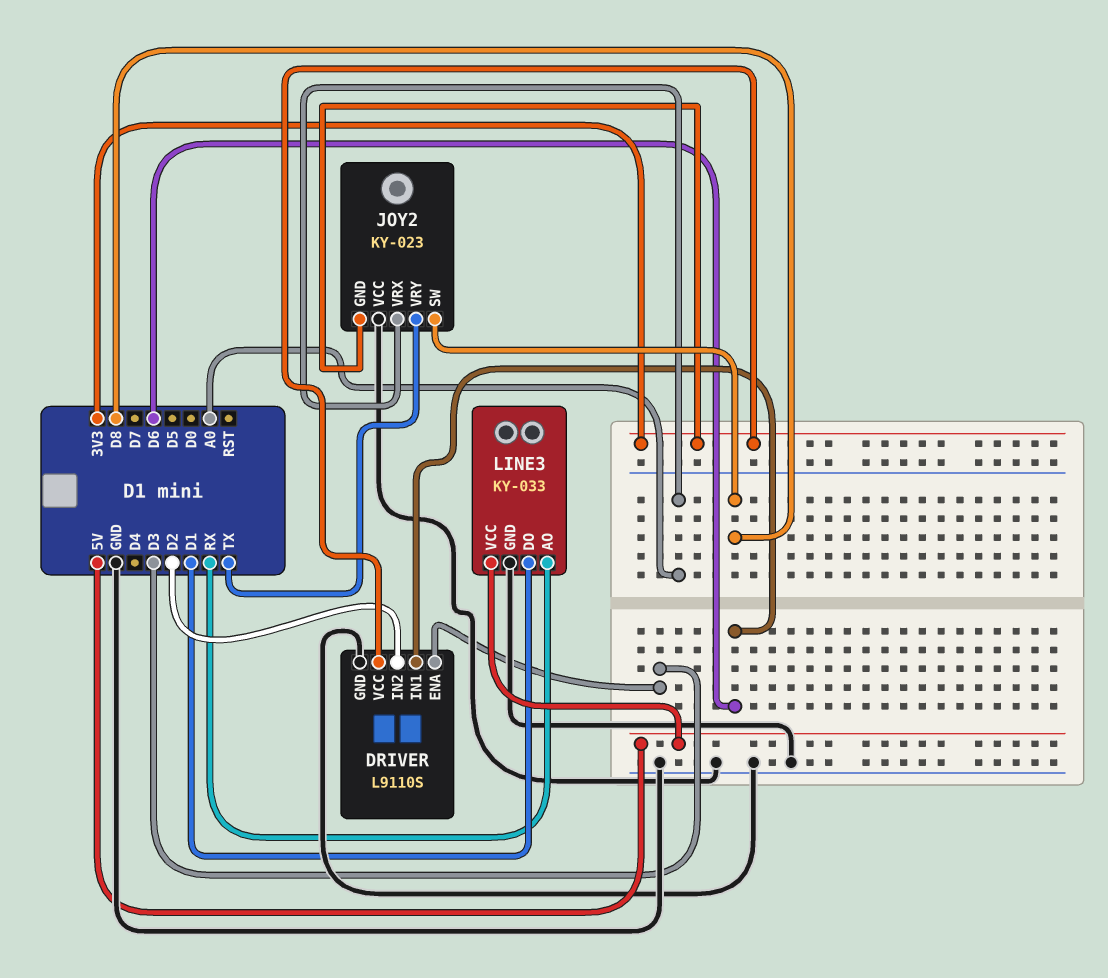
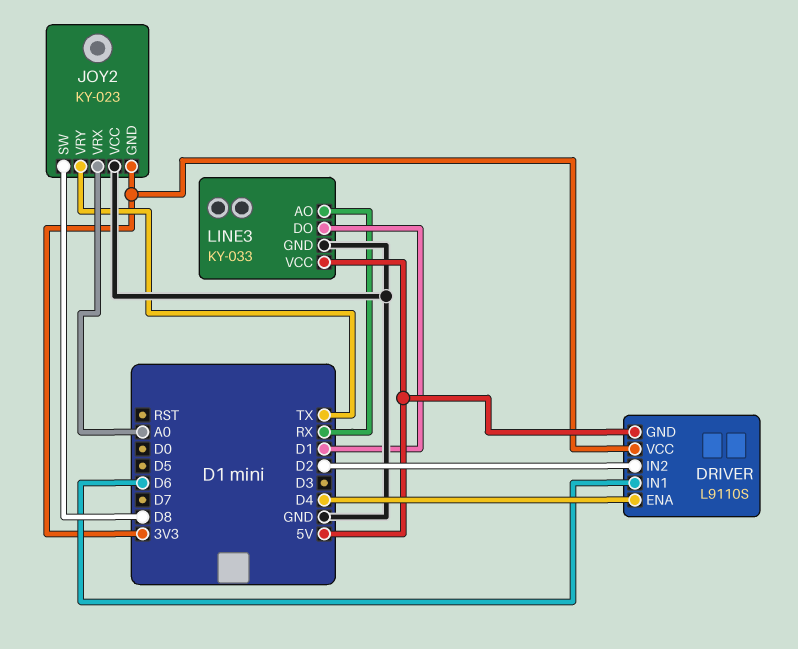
DRIVER pin ENA: D3 -> D4
DRIVER pin GND: GND -> 5V

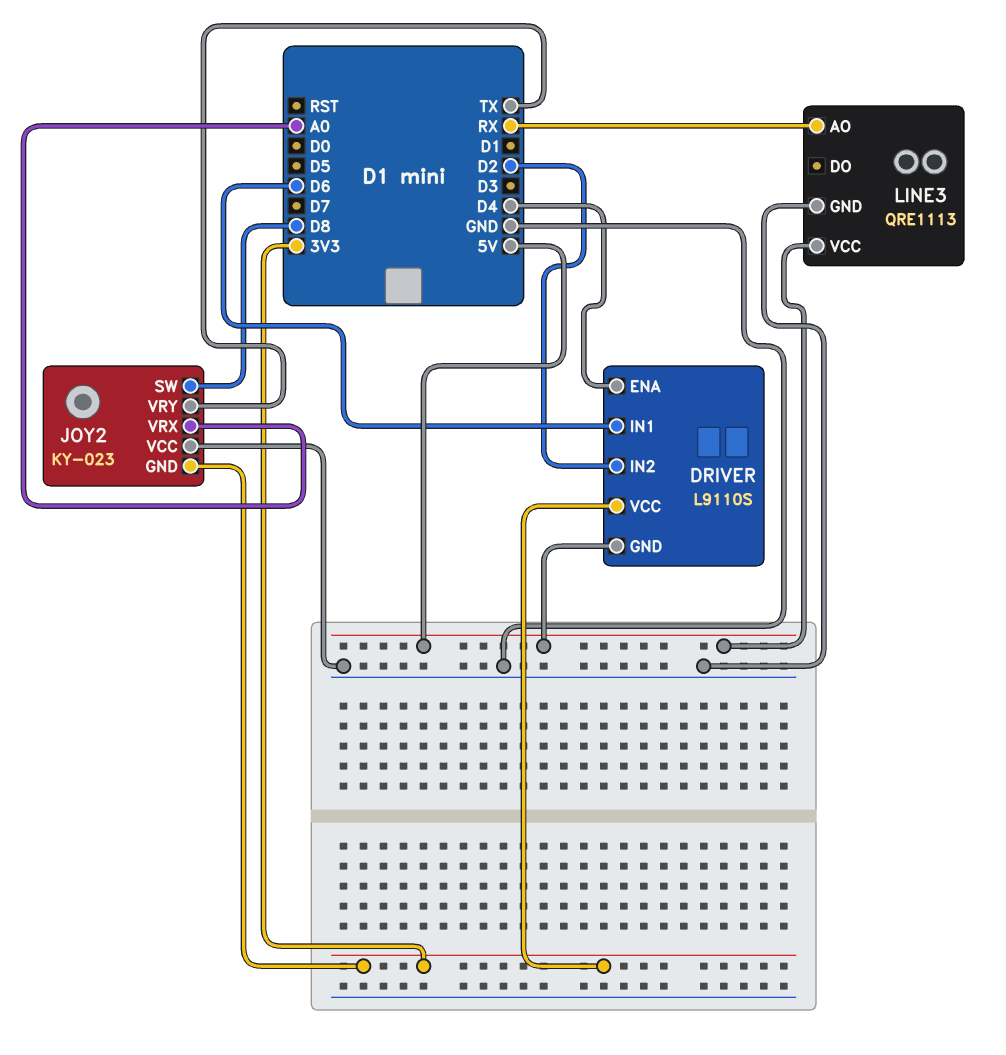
LINE3: KY-033 -> QRE1113
LINE3 pin DO: D1 -> none

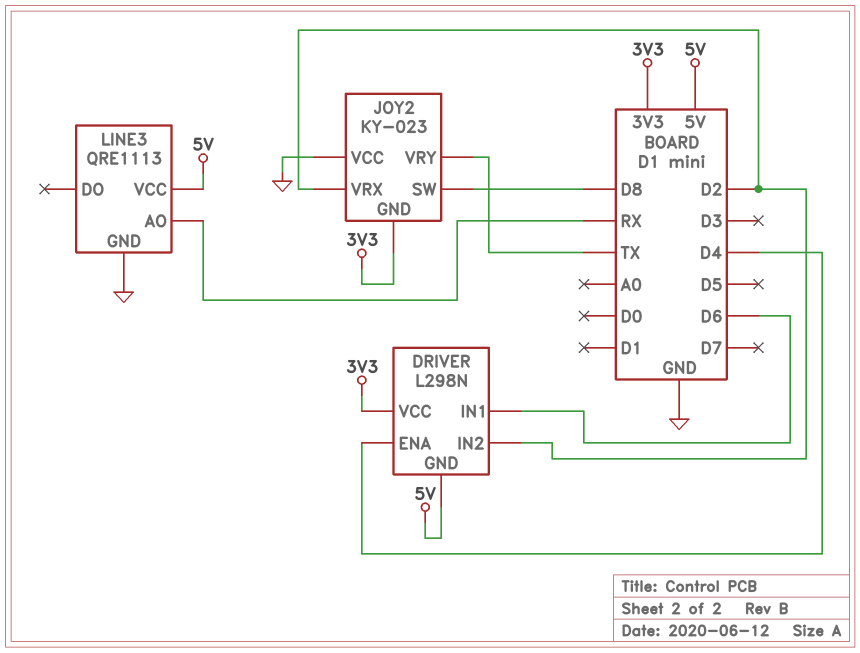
DRIVER: L9110S -> L298N
JOY2 pin VRX: A0 -> D2

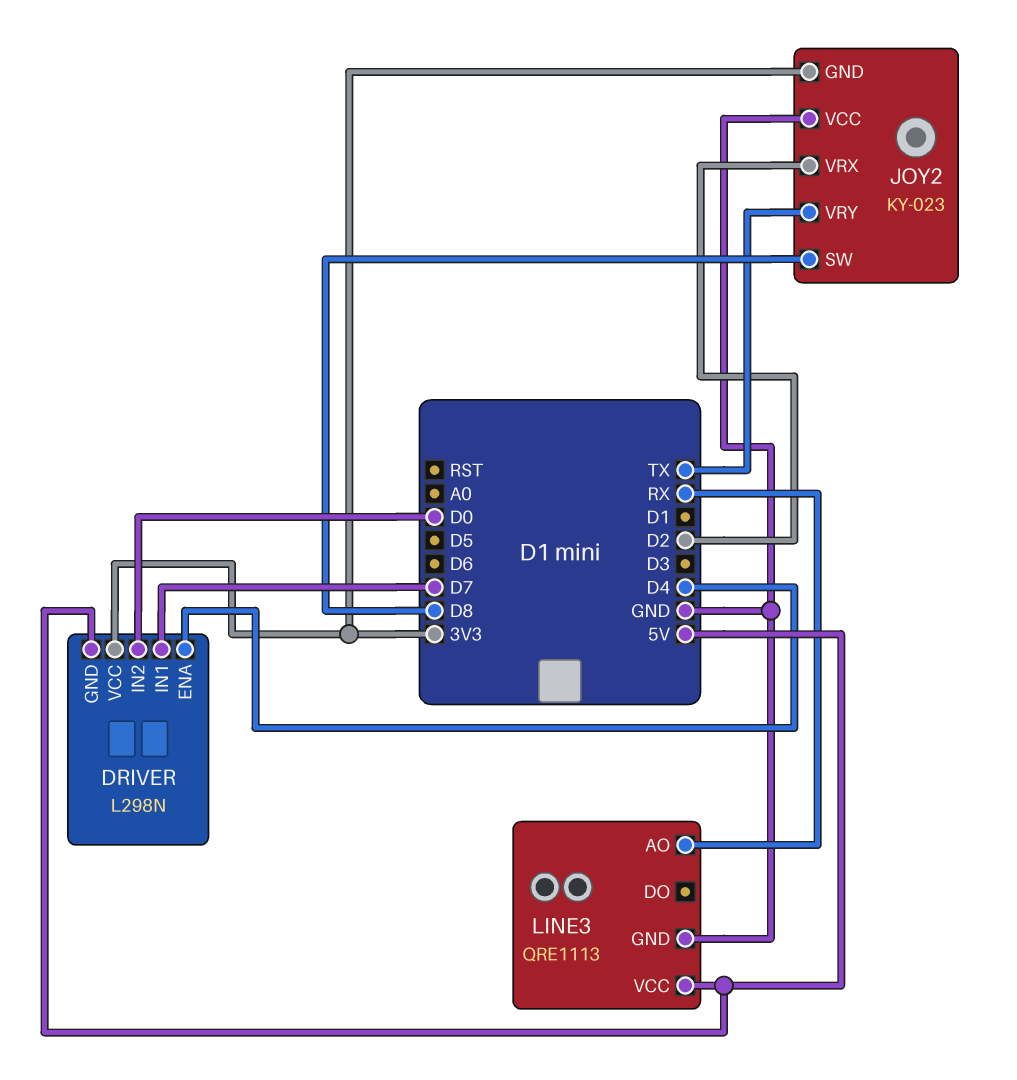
DRIVER pin IN1: D6 -> D7
DRIVER pin IN2: D2 -> D0

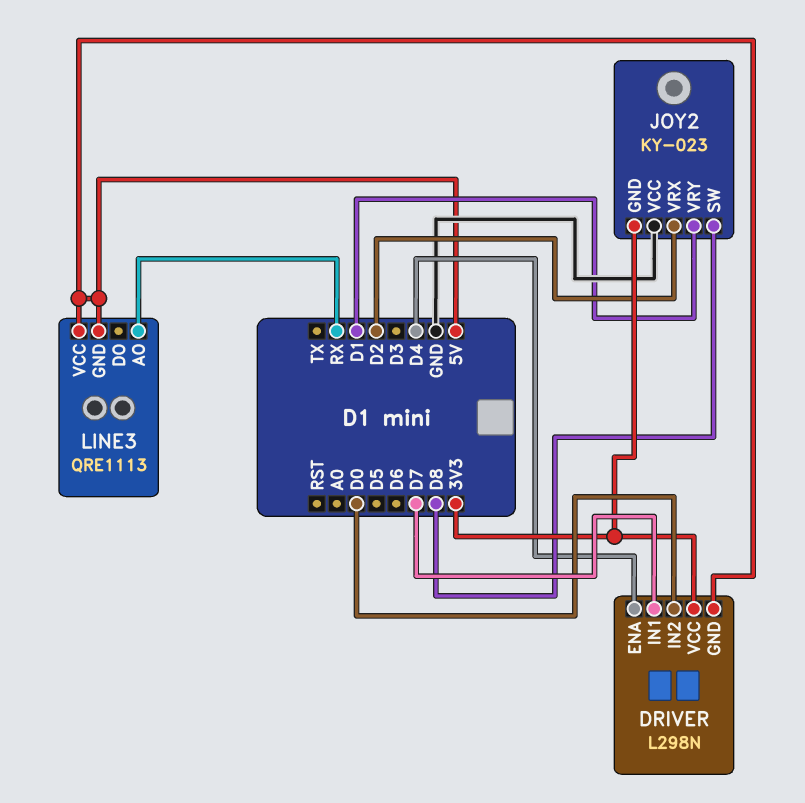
JOY2 pin VRY: TX -> D1
LINE3 pin GND: GND -> 5V

